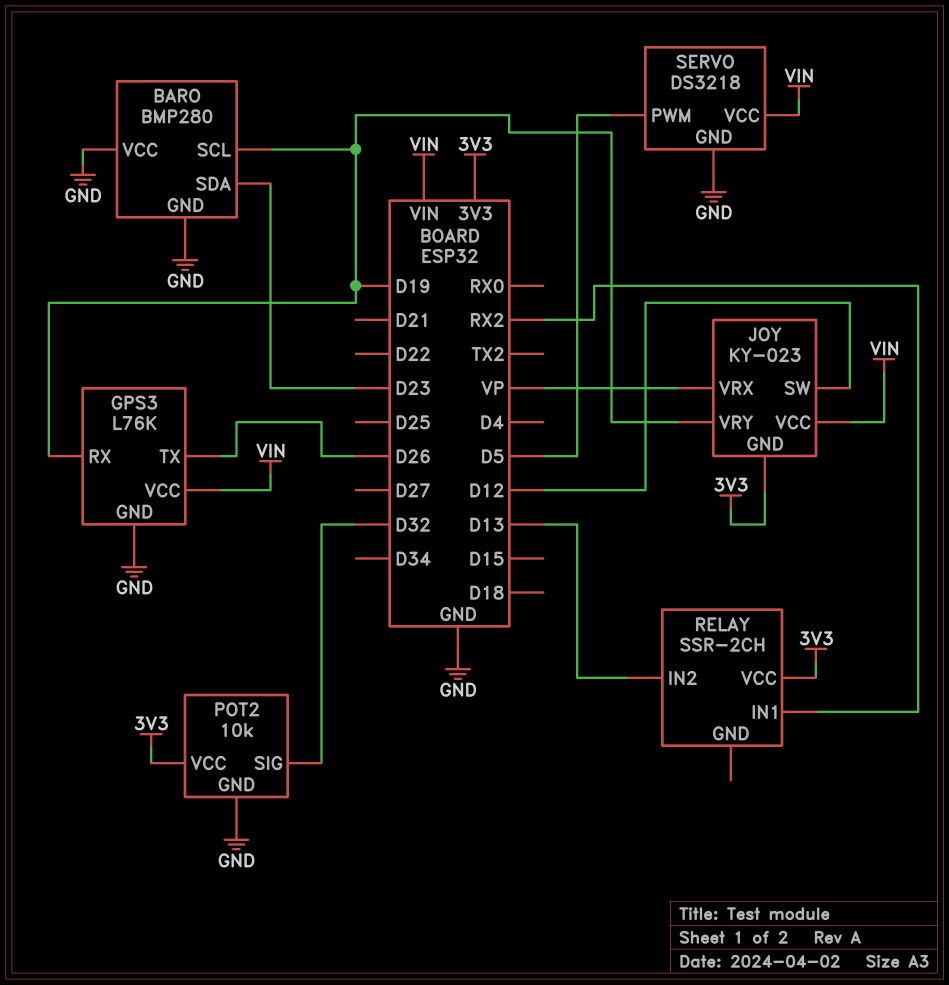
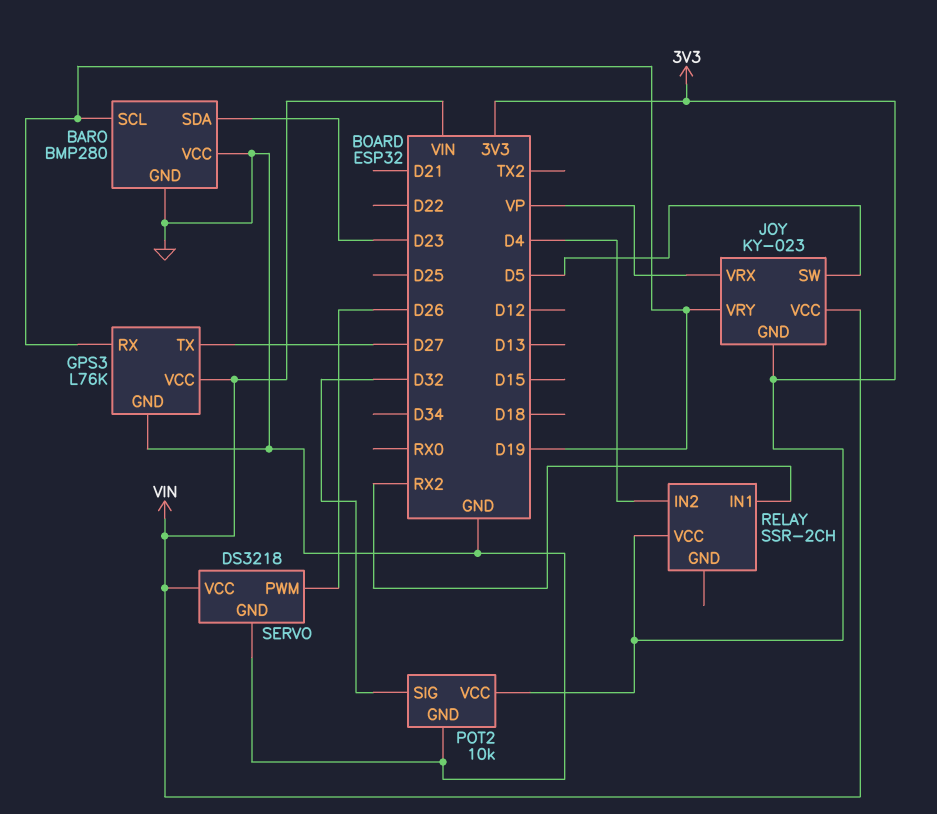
GPS3 pin TX: D26 -> D27
JOY pin SW: D12 -> D5
RELAY pin IN2: D13 -> D4
SERVO pin PWM: D5 -> D26

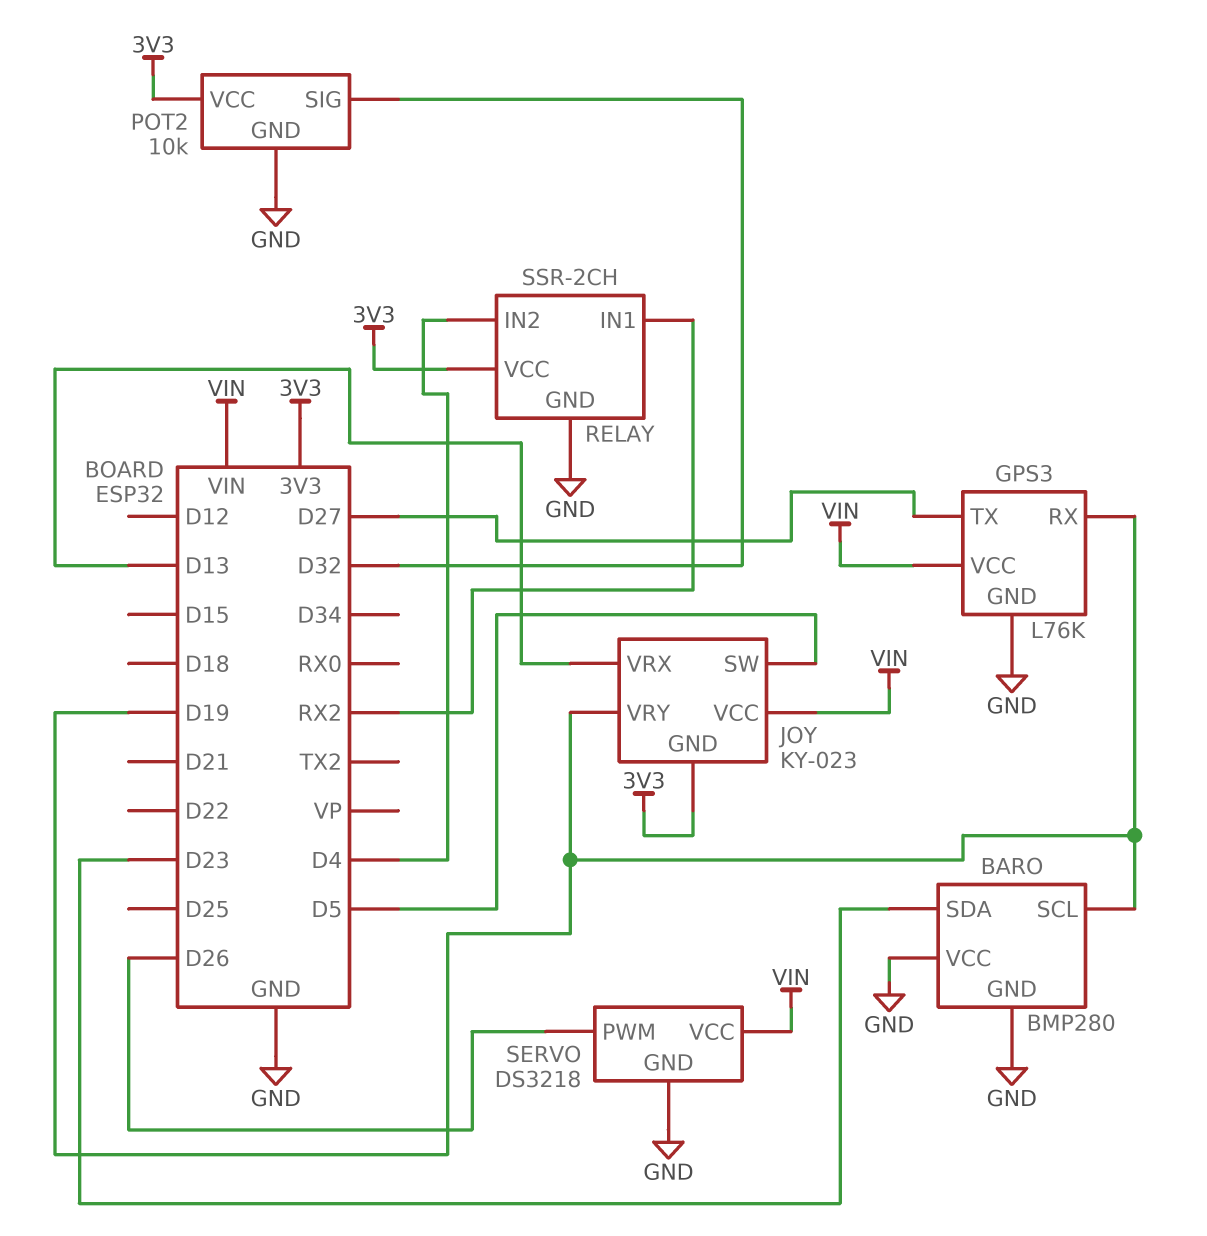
JOY pin VRX: VP -> D13
RELAY pin GND: none -> GND

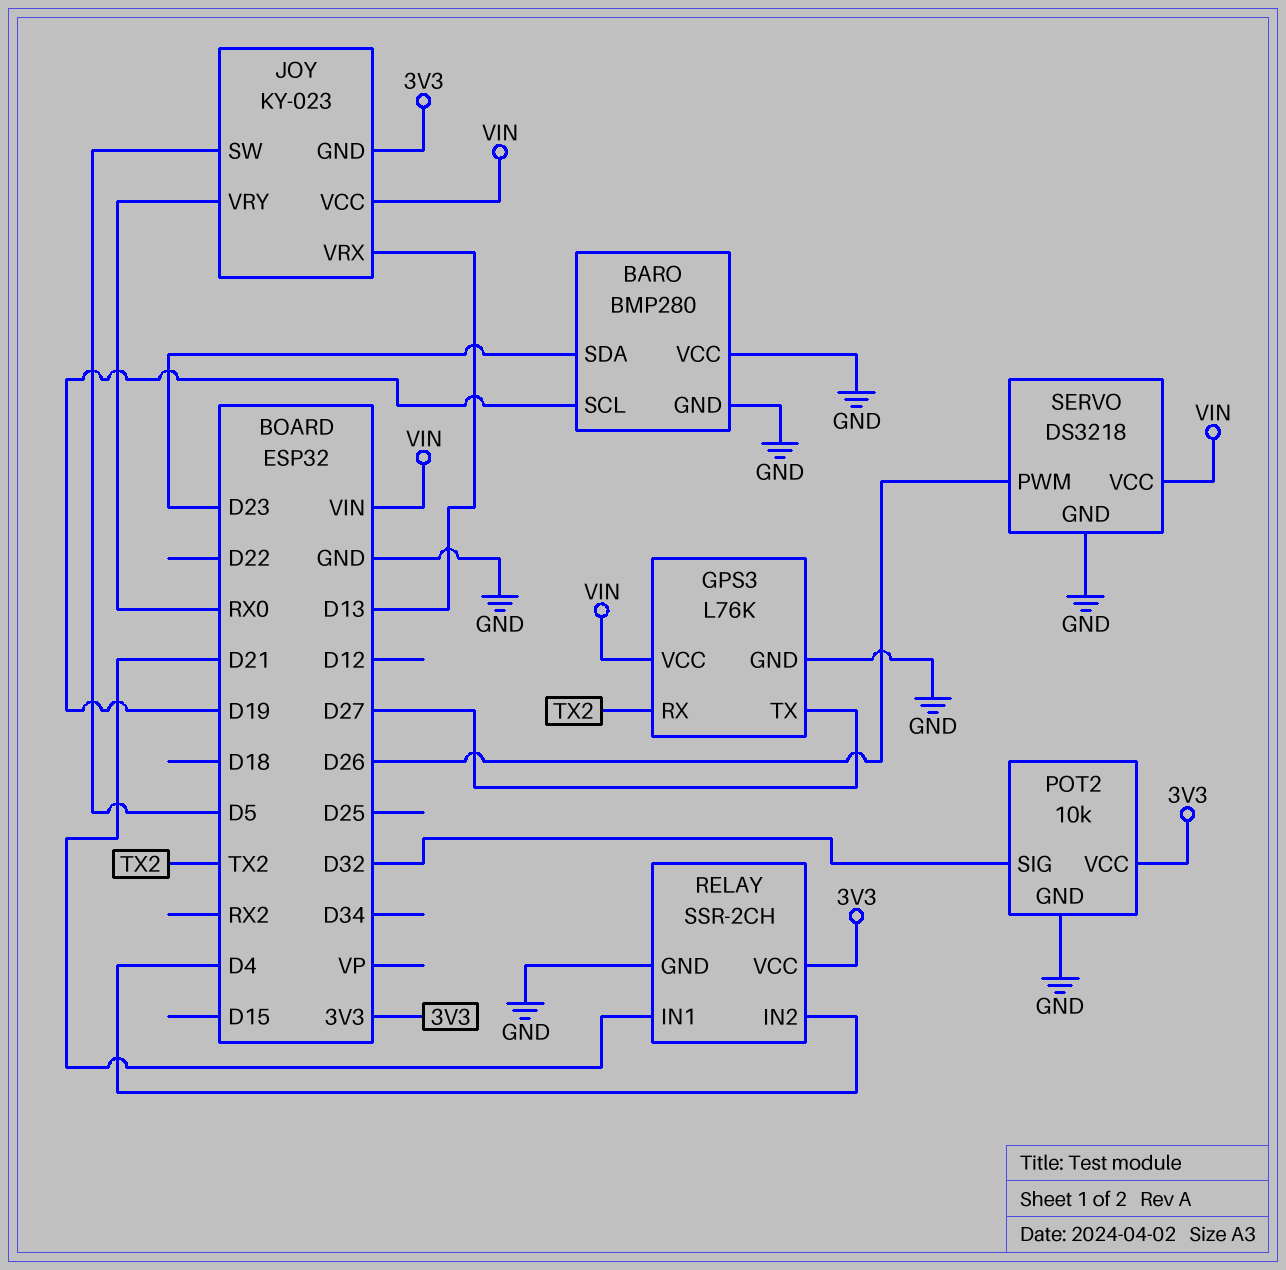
GPS3 pin RX: D19 -> TX2
JOY pin VRY: D19 -> RX0
RELAY pin IN1: RX2 -> D21

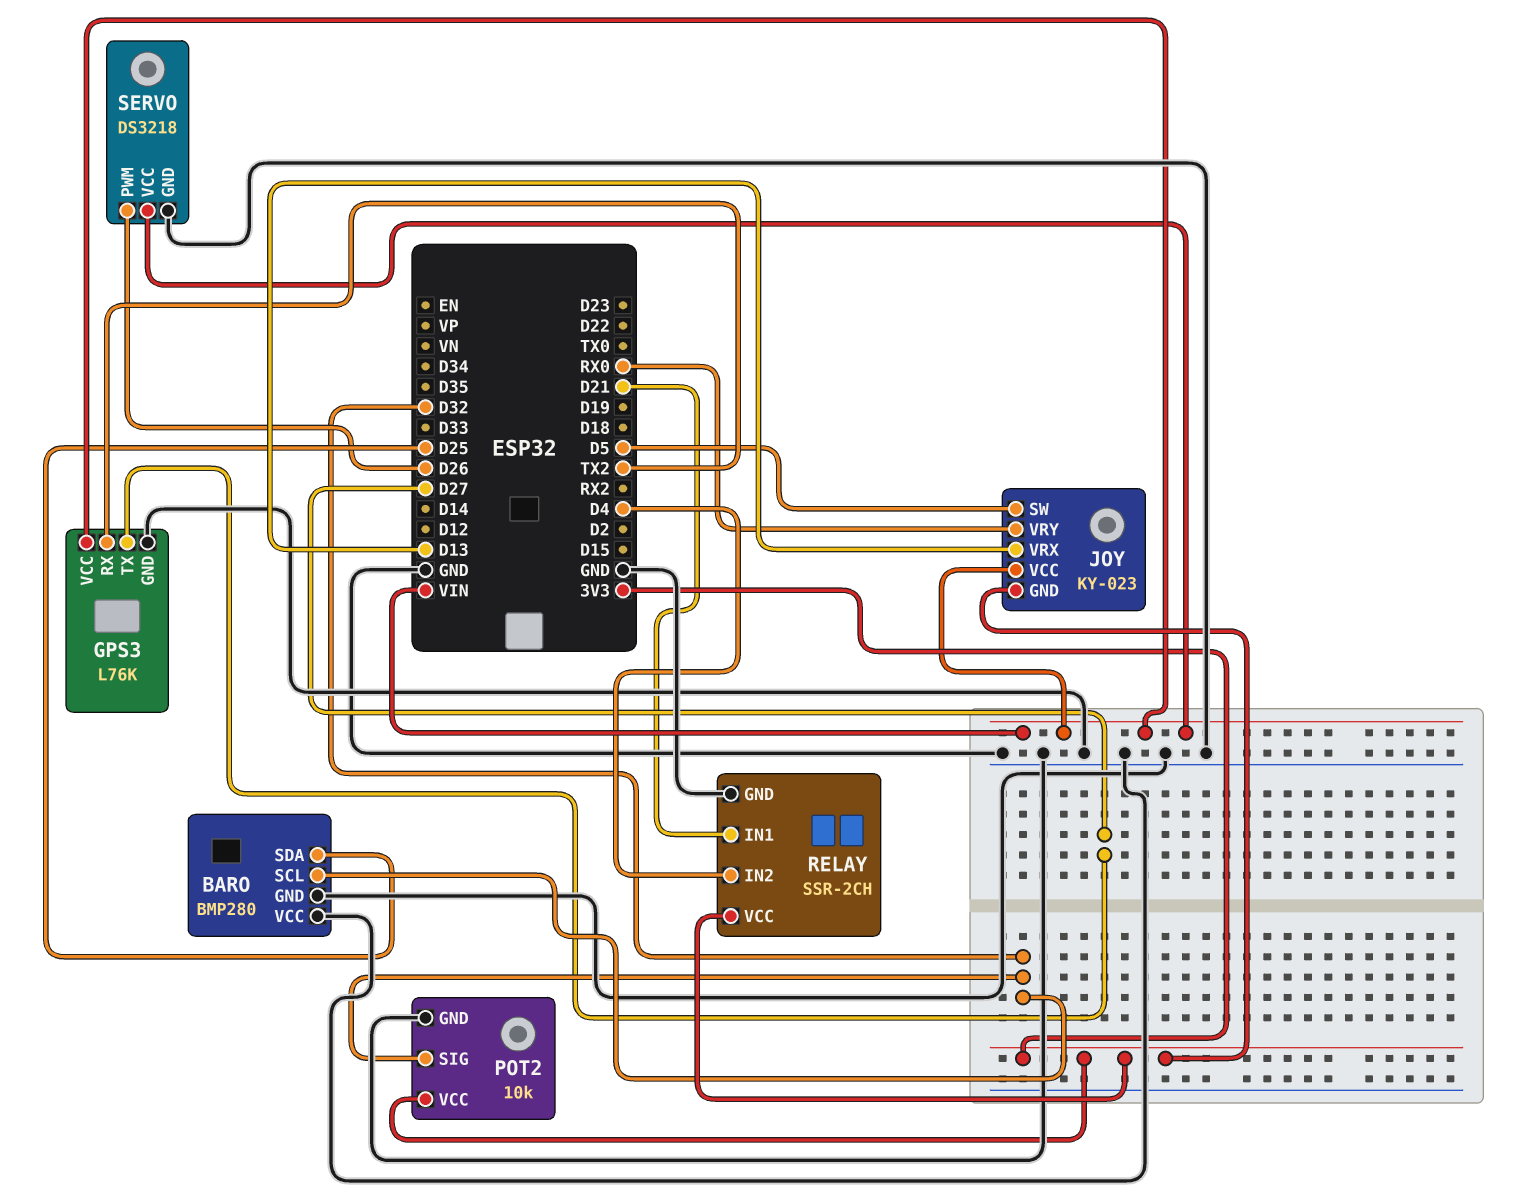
BARO pin SCL: D19 -> D32
BARO pin SDA: D23 -> D25

